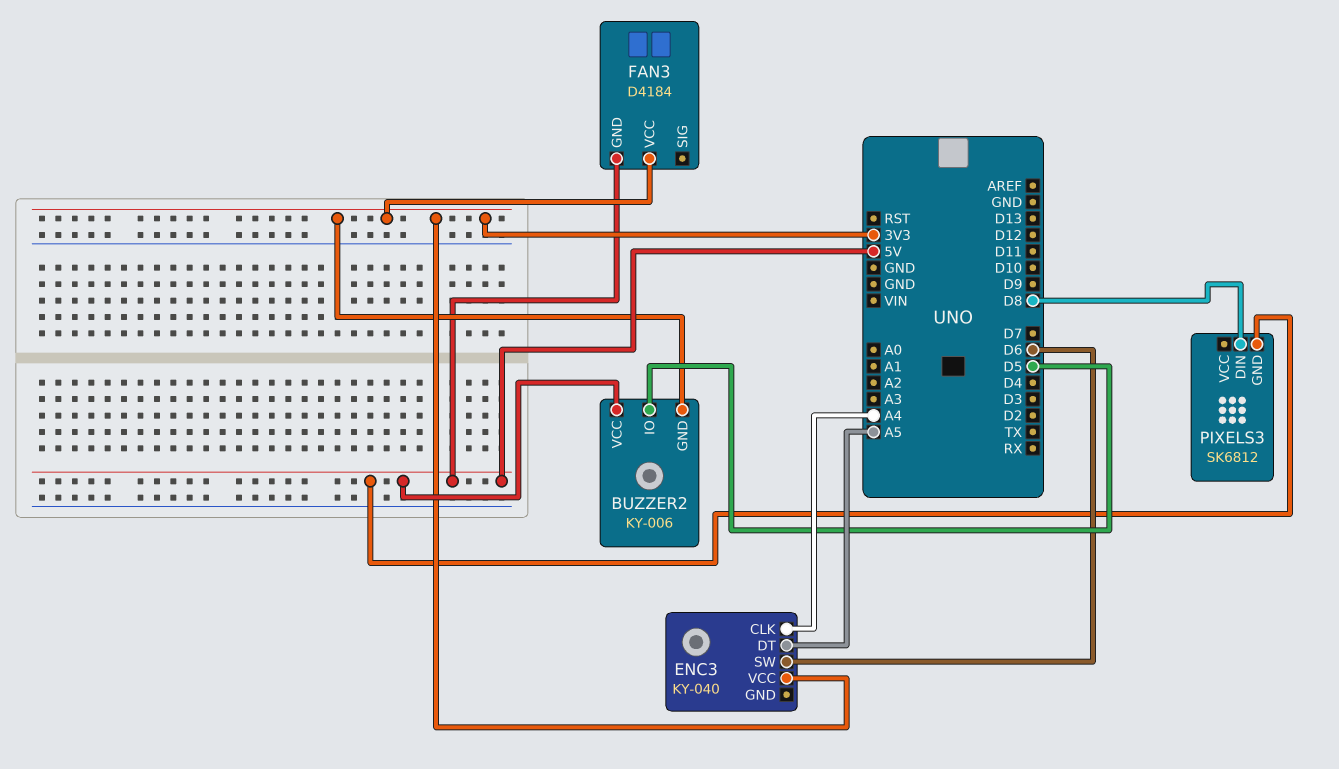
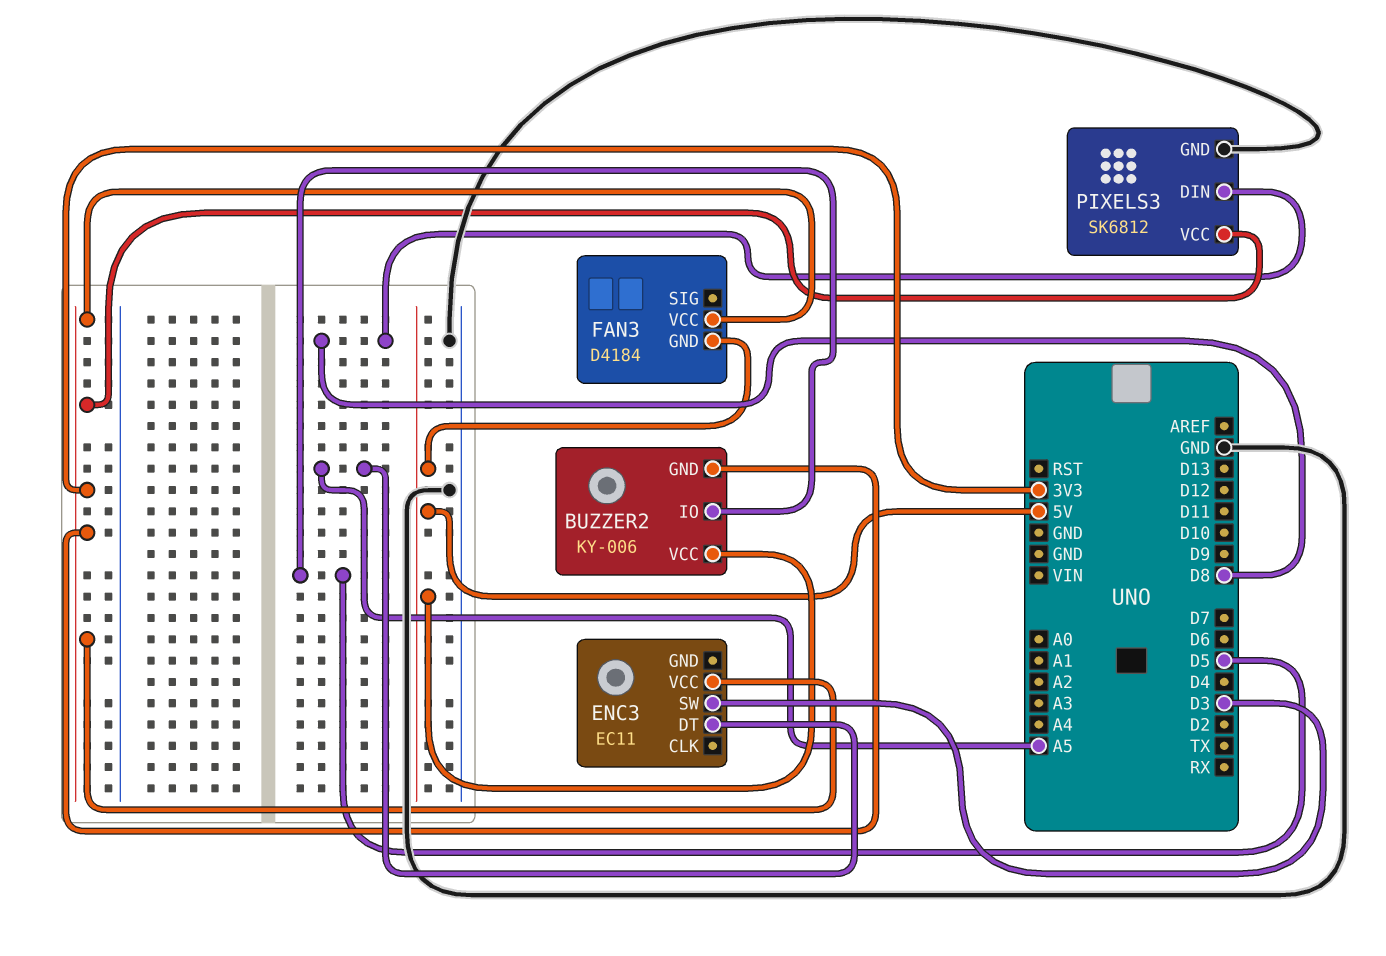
ENC3: KY-040 -> EC11
ENC3 pin CLK: A4 -> none
ENC3 pin SW: D6 -> D3
PIXELS3 pin GND: 5V -> GND
PIXELS3 pin VCC: none -> 3V3

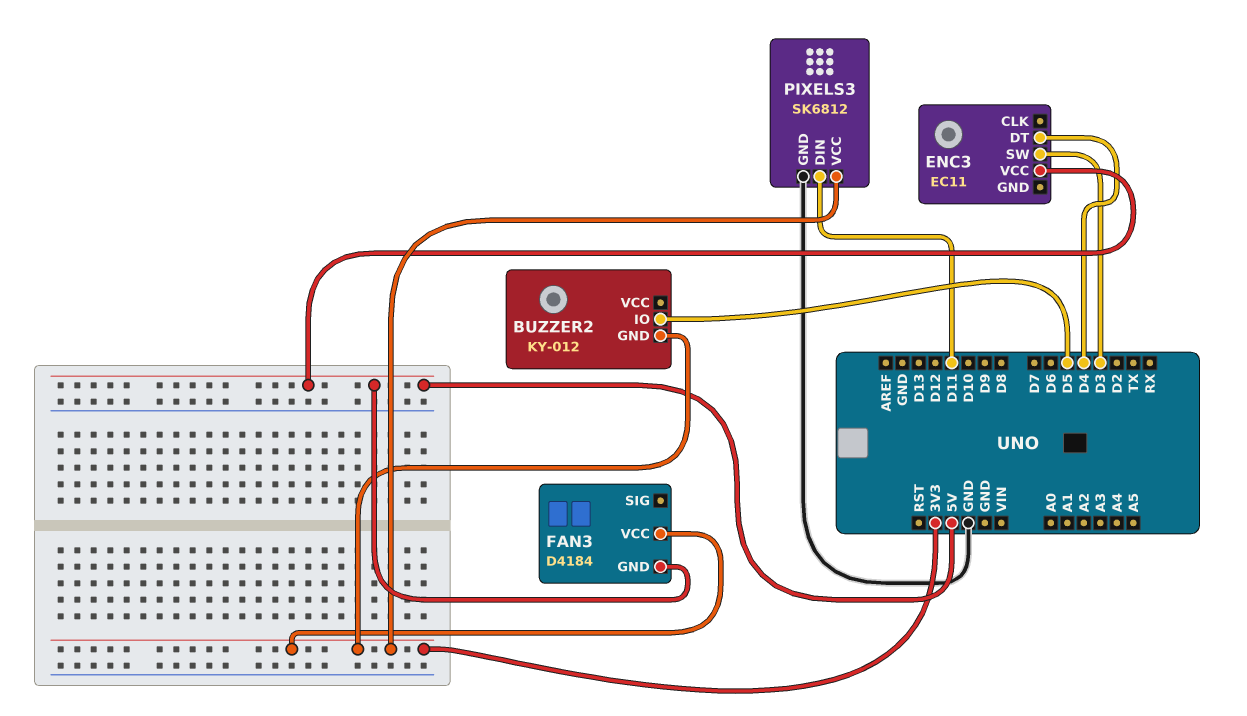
BUZZER2: KY-006 -> KY-012
BUZZER2 pin VCC: 5V -> none
ENC3 pin DT: A5 -> D4
ENC3 pin VCC: 3V3 -> 5V
PIXELS3 pin DIN: D8 -> D11

